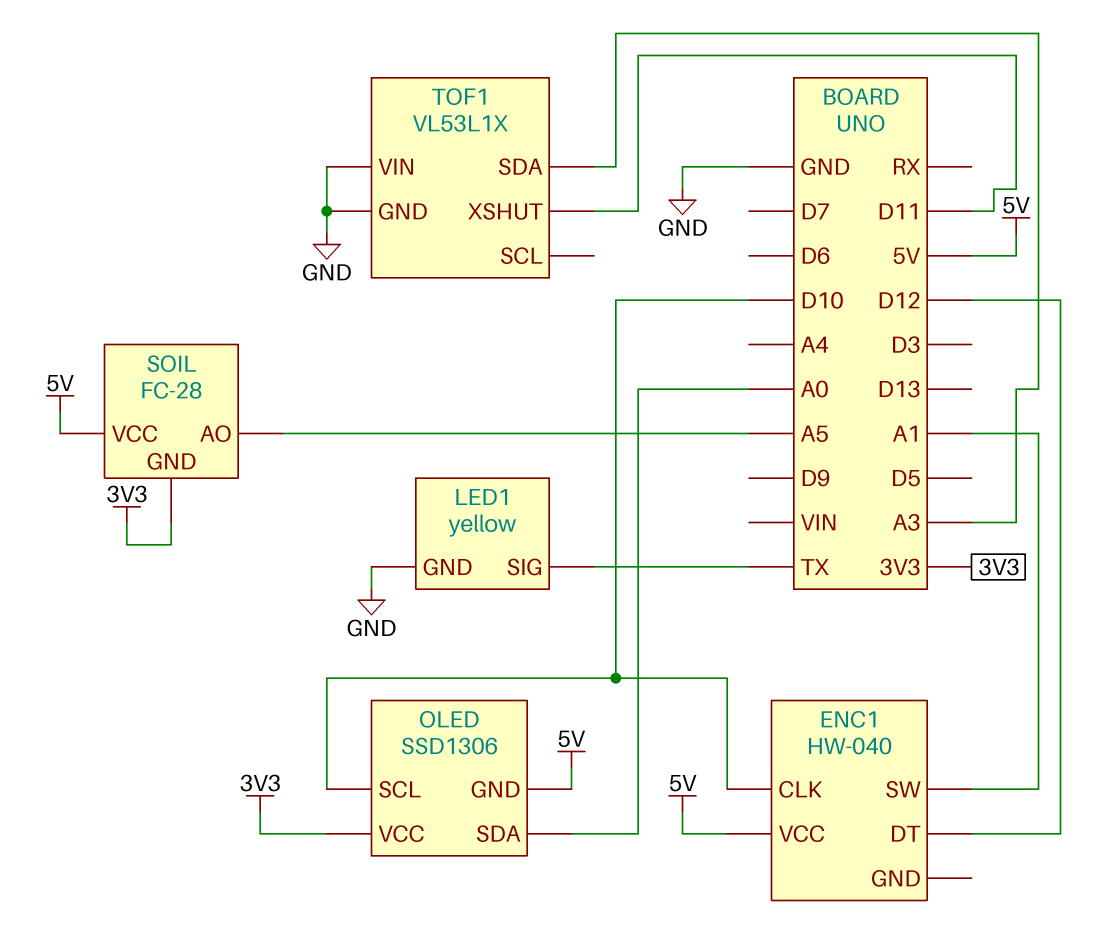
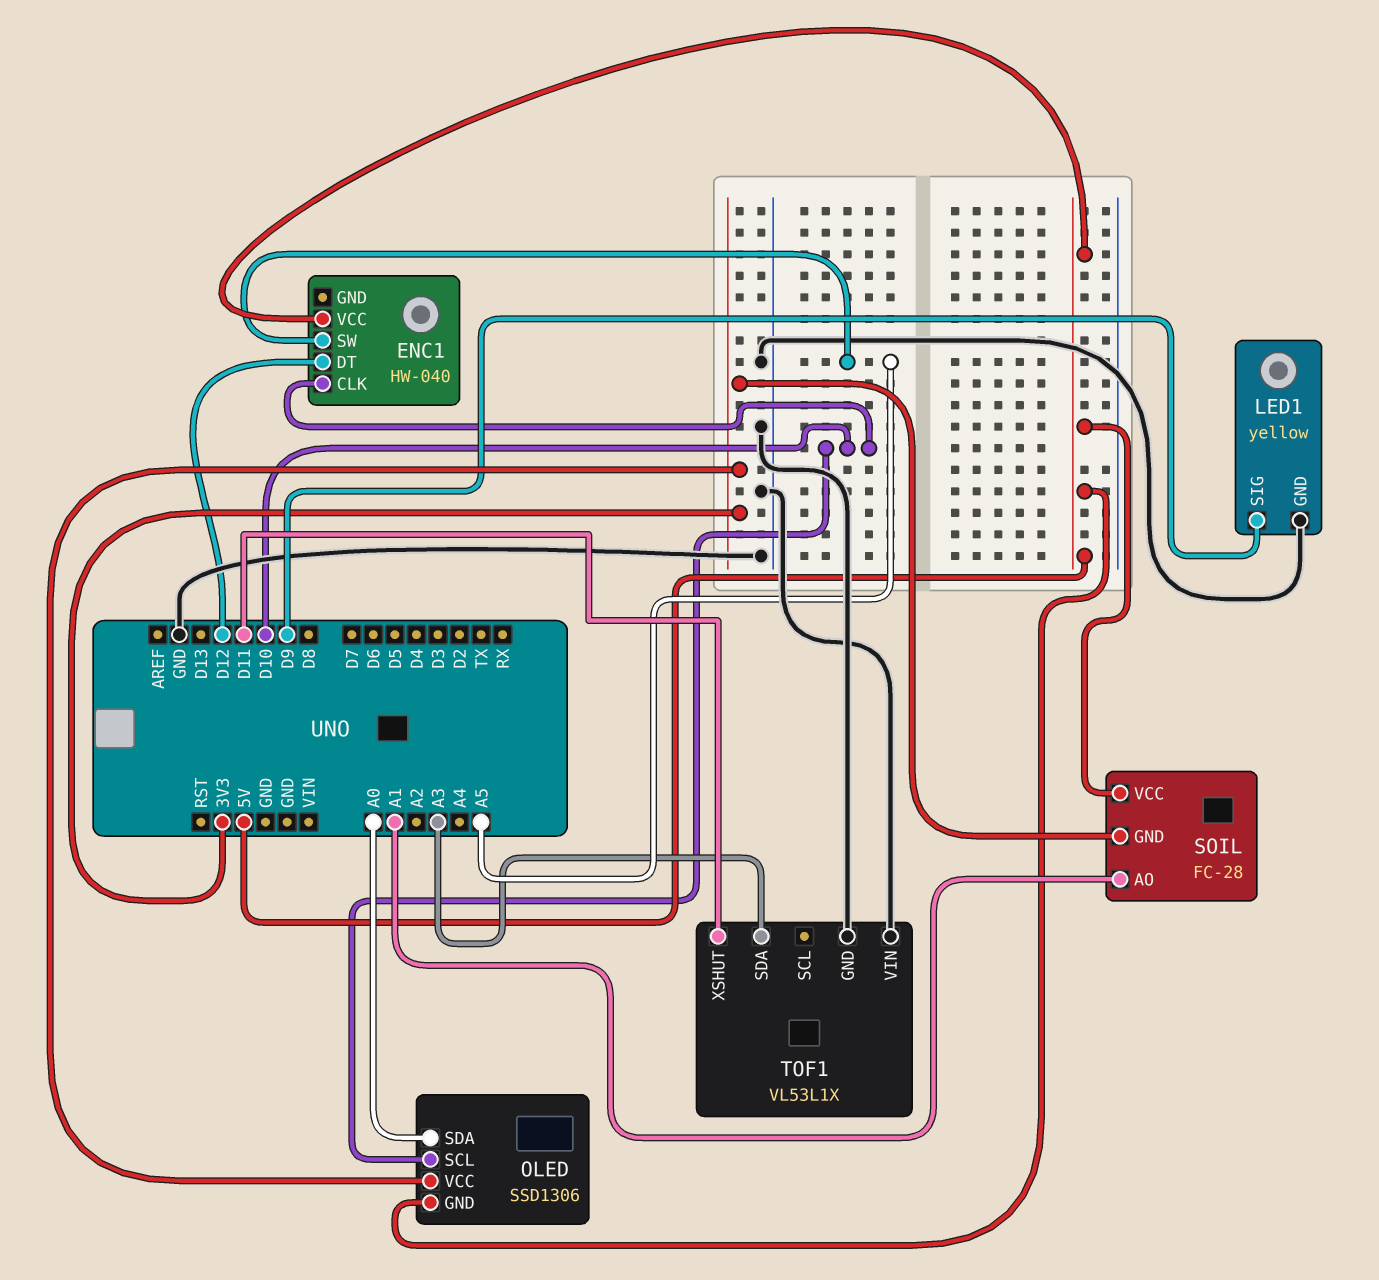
ENC1 pin SW: A1 -> A5
LED1 pin SIG: TX -> D9
SOIL pin AO: A5 -> A1

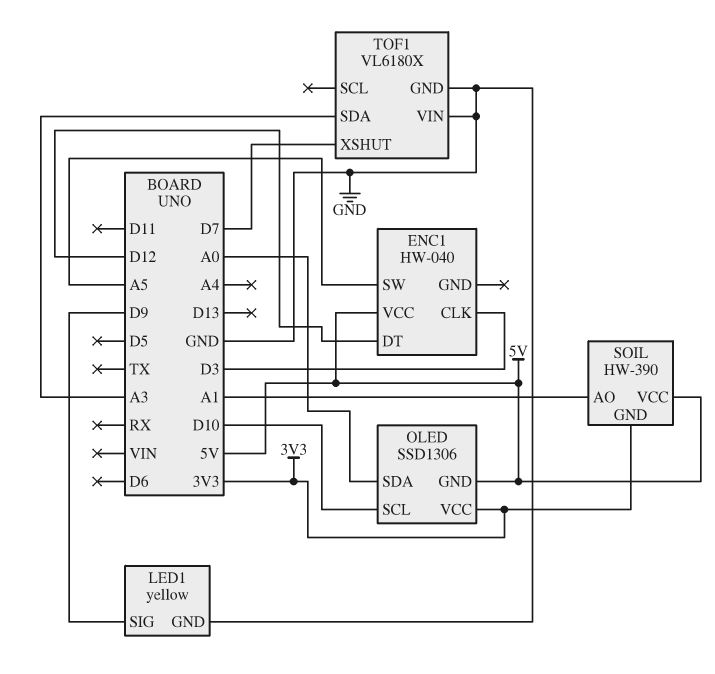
ENC1 pin CLK: D10 -> D3
SOIL: FC-28 -> HW-390
TOF1: VL53L1X -> VL6180X
TOF1 pin XSHUT: D11 -> D7

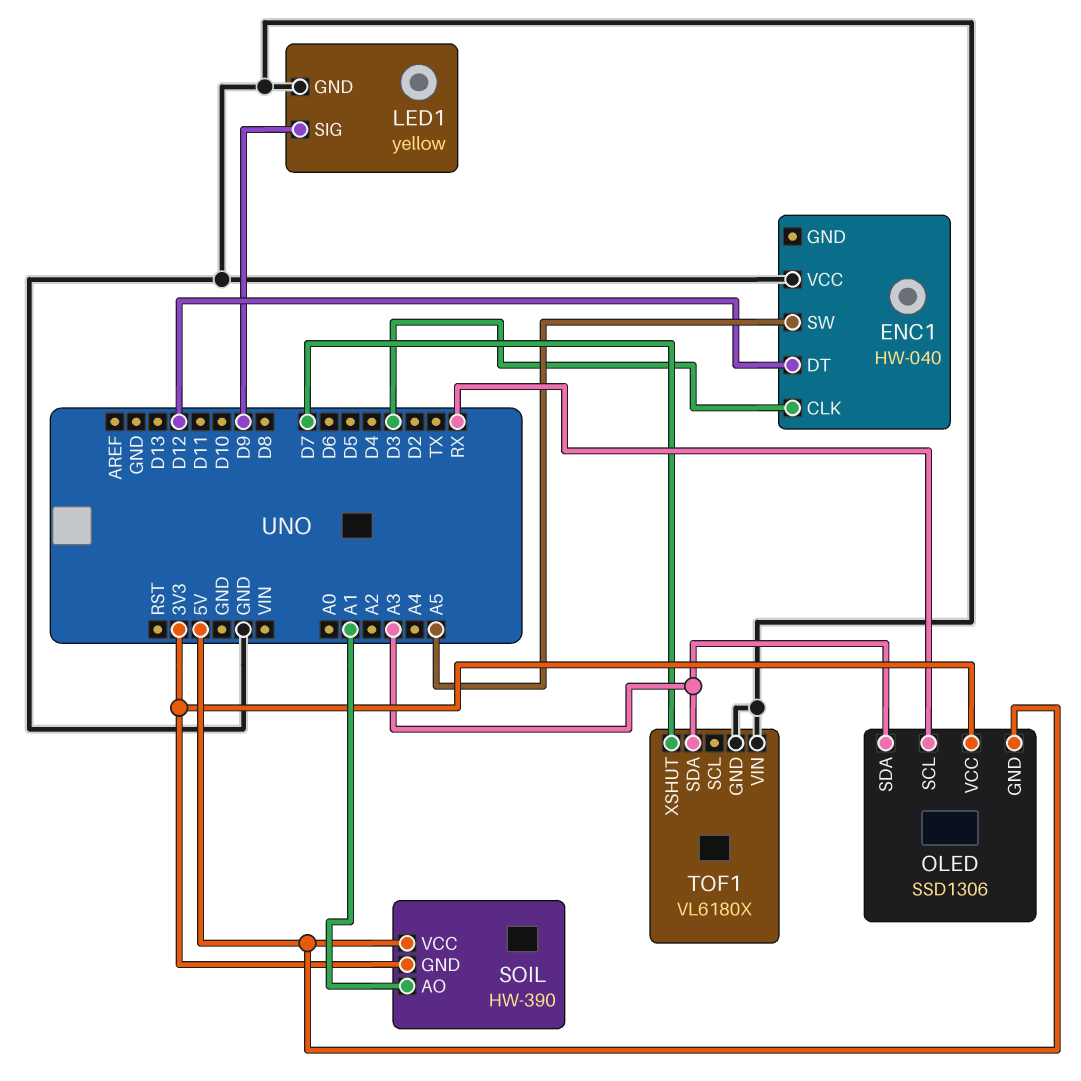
ENC1 pin VCC: 5V -> GND
OLED pin SCL: D10 -> RX
OLED pin SDA: A0 -> A3

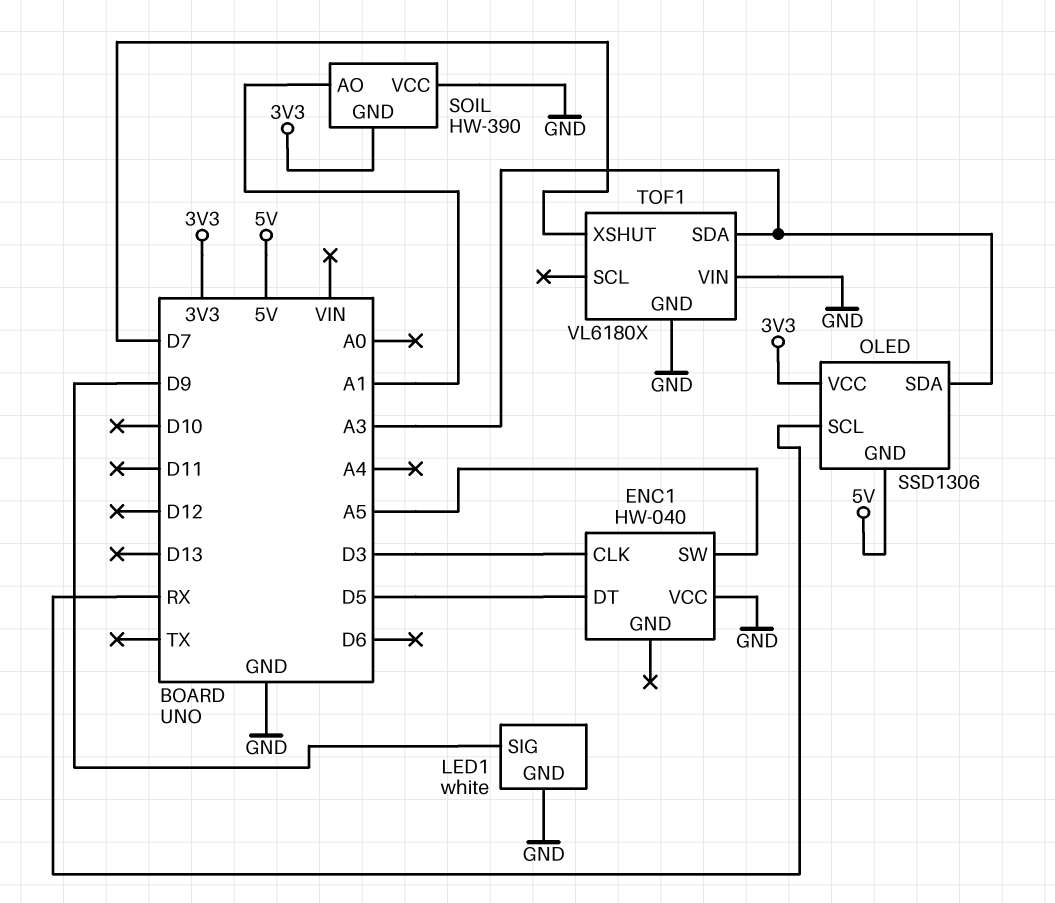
ENC1 pin DT: D12 -> D5
LED1: yellow -> white
SOIL pin VCC: 5V -> GND

